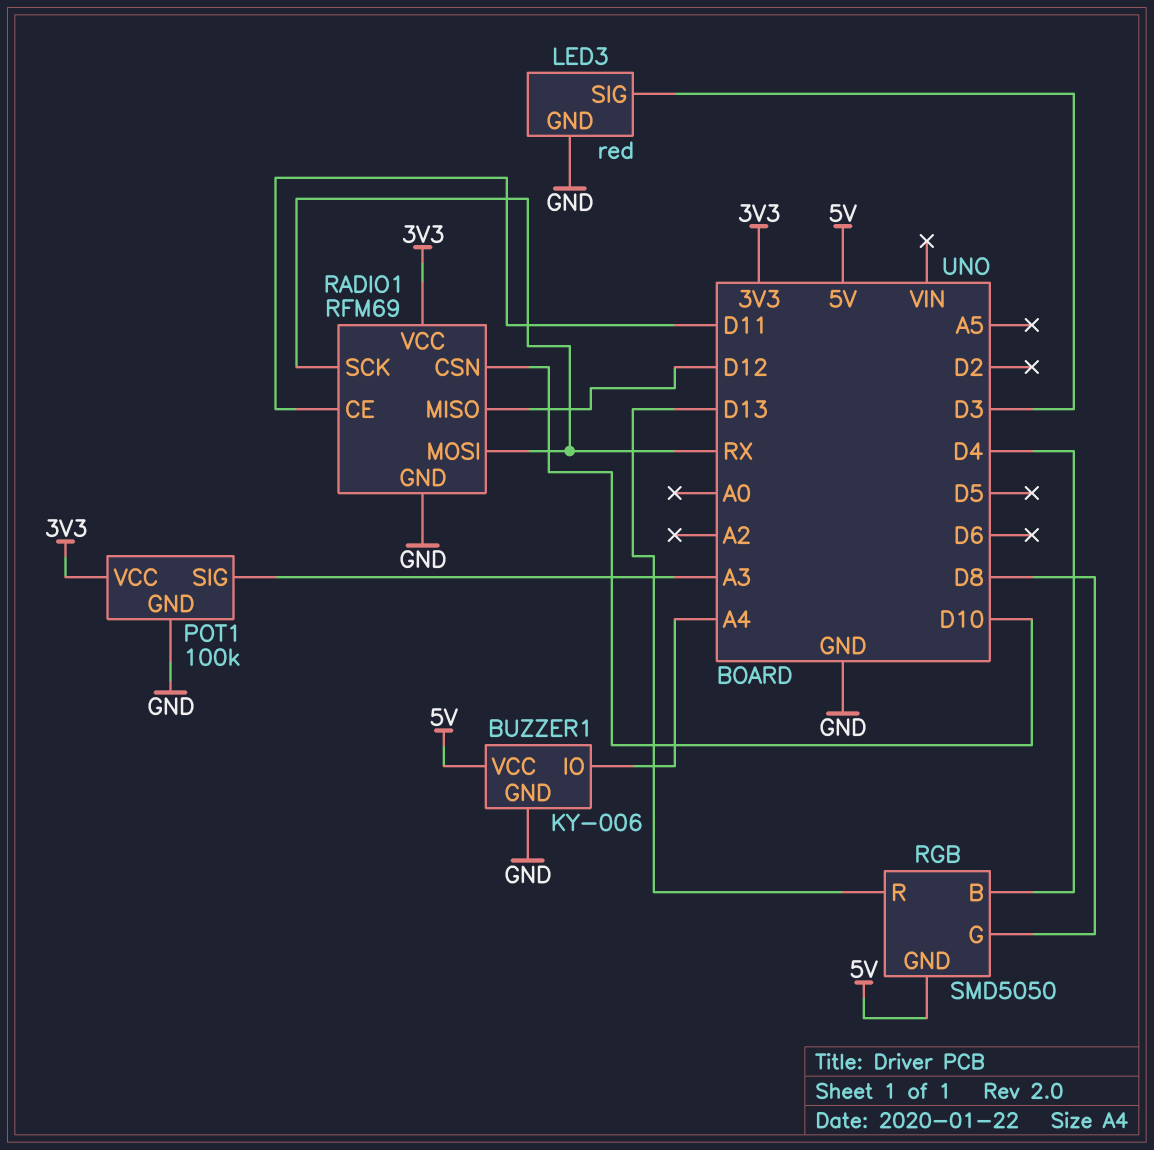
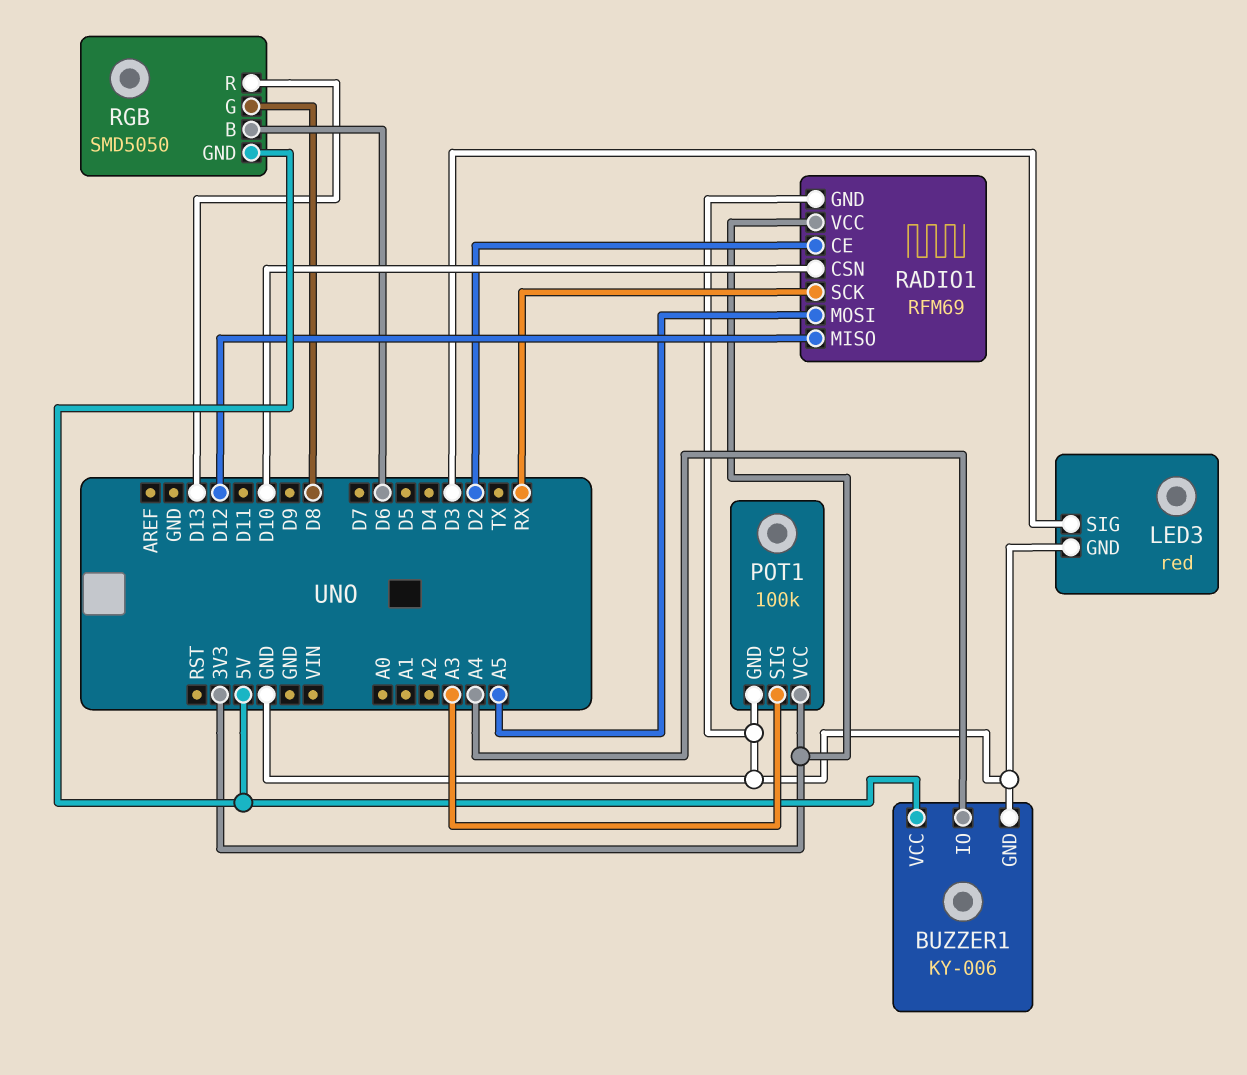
RADIO1 pin CE: D11 -> D2
RADIO1 pin MOSI: RX -> A5
RGB pin B: D4 -> D6

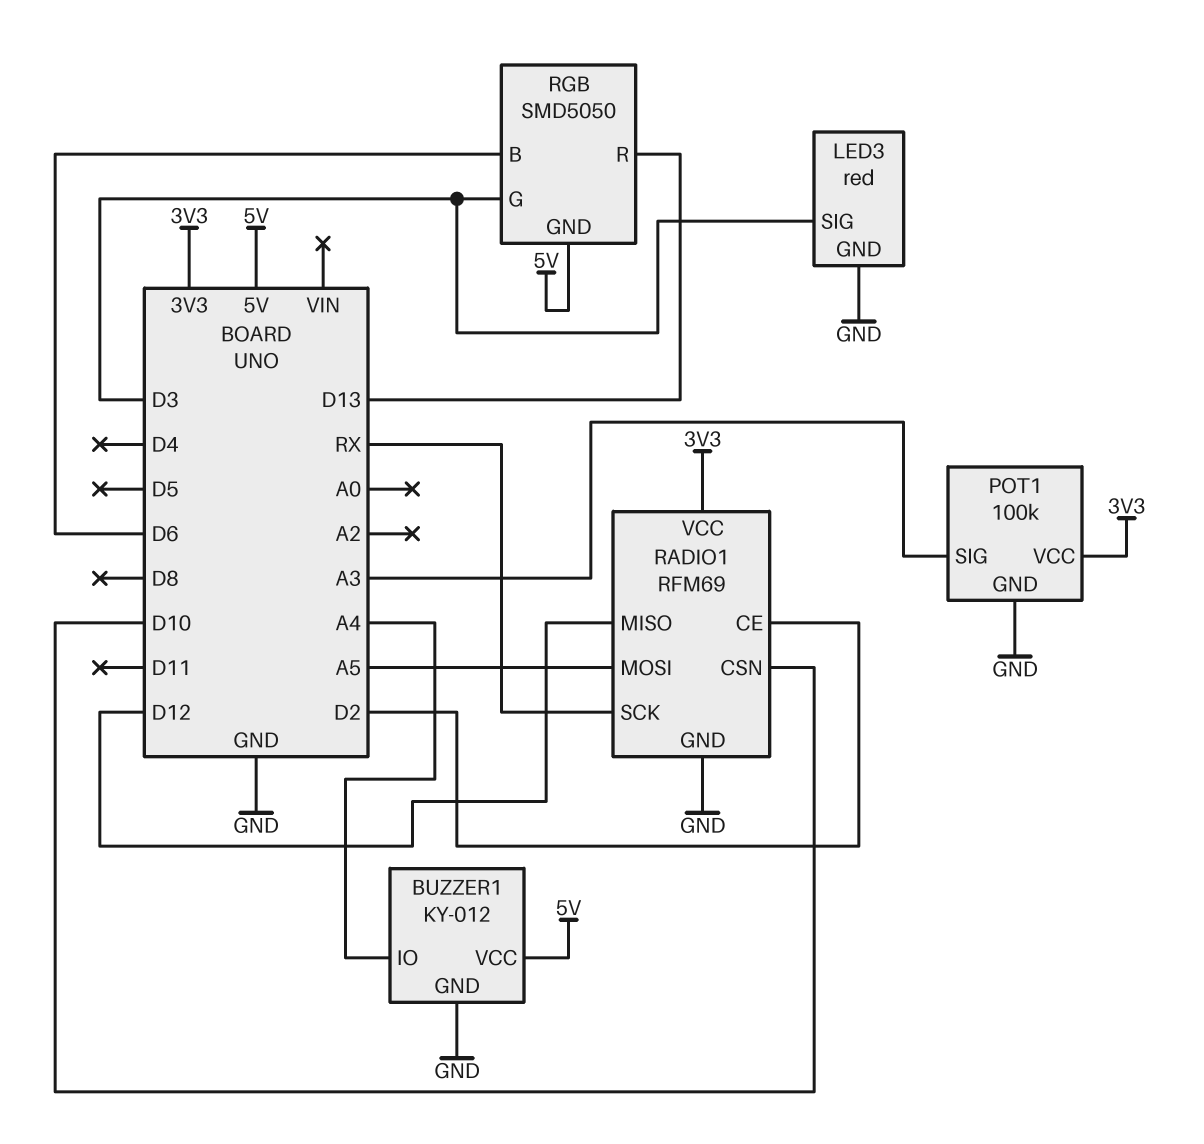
BUZZER1: KY-006 -> KY-012
RGB pin G: D8 -> D3

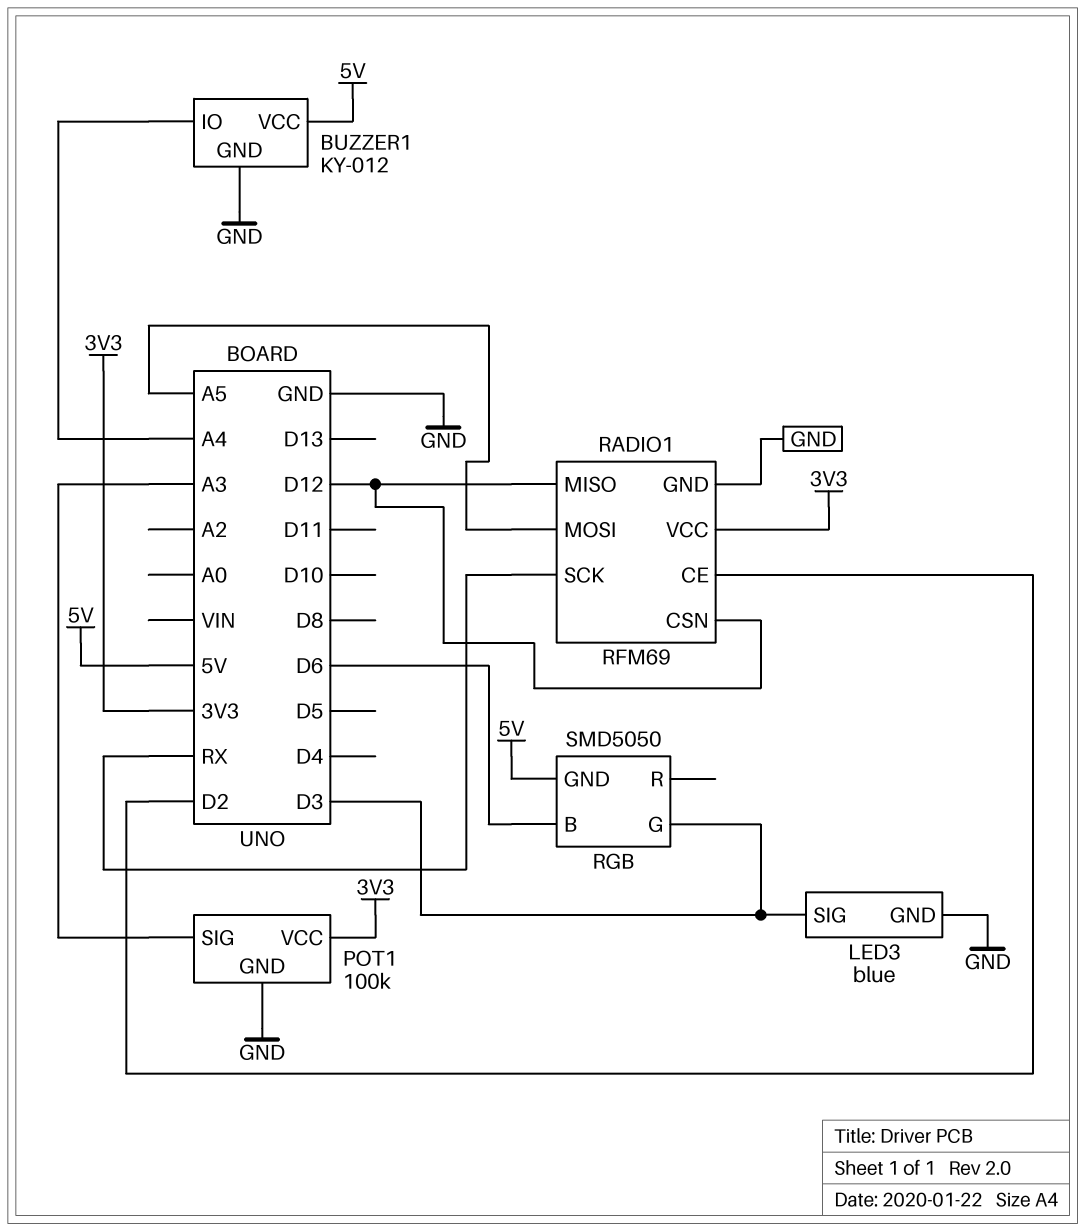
LED3: red -> blue
RADIO1 pin CSN: D10 -> D12
RGB pin R: D13 -> none

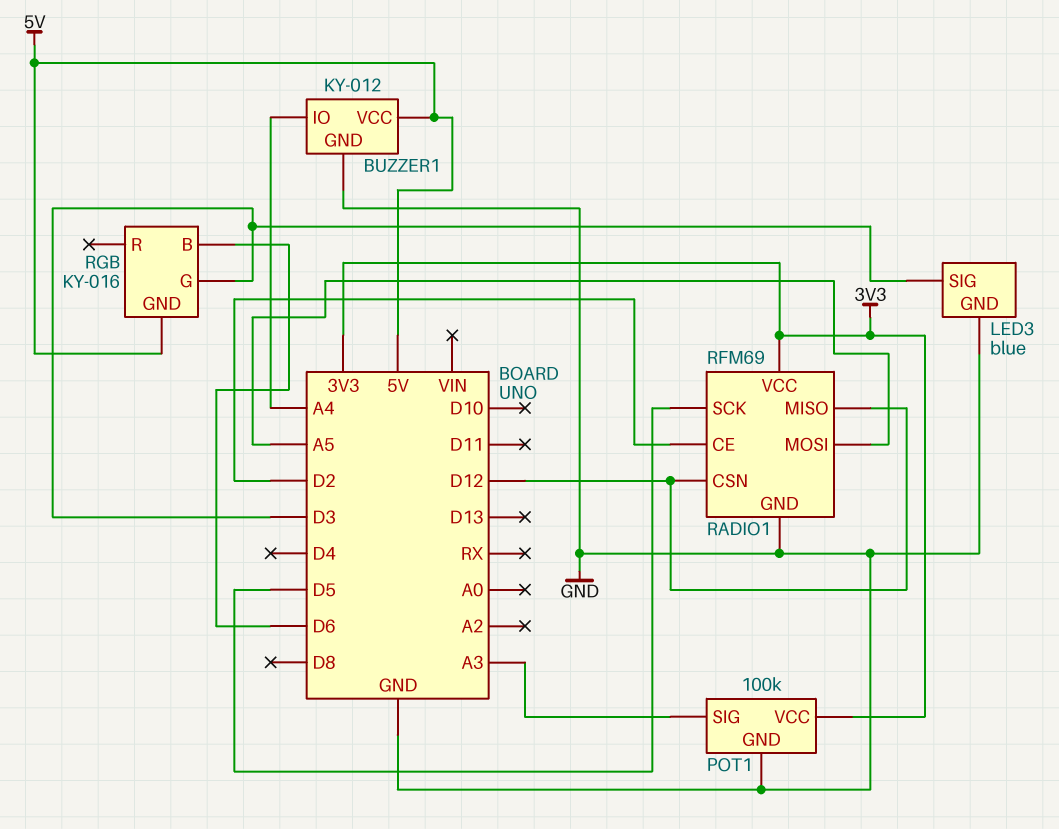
RADIO1 pin SCK: RX -> D5
RGB: SMD5050 -> KY-016

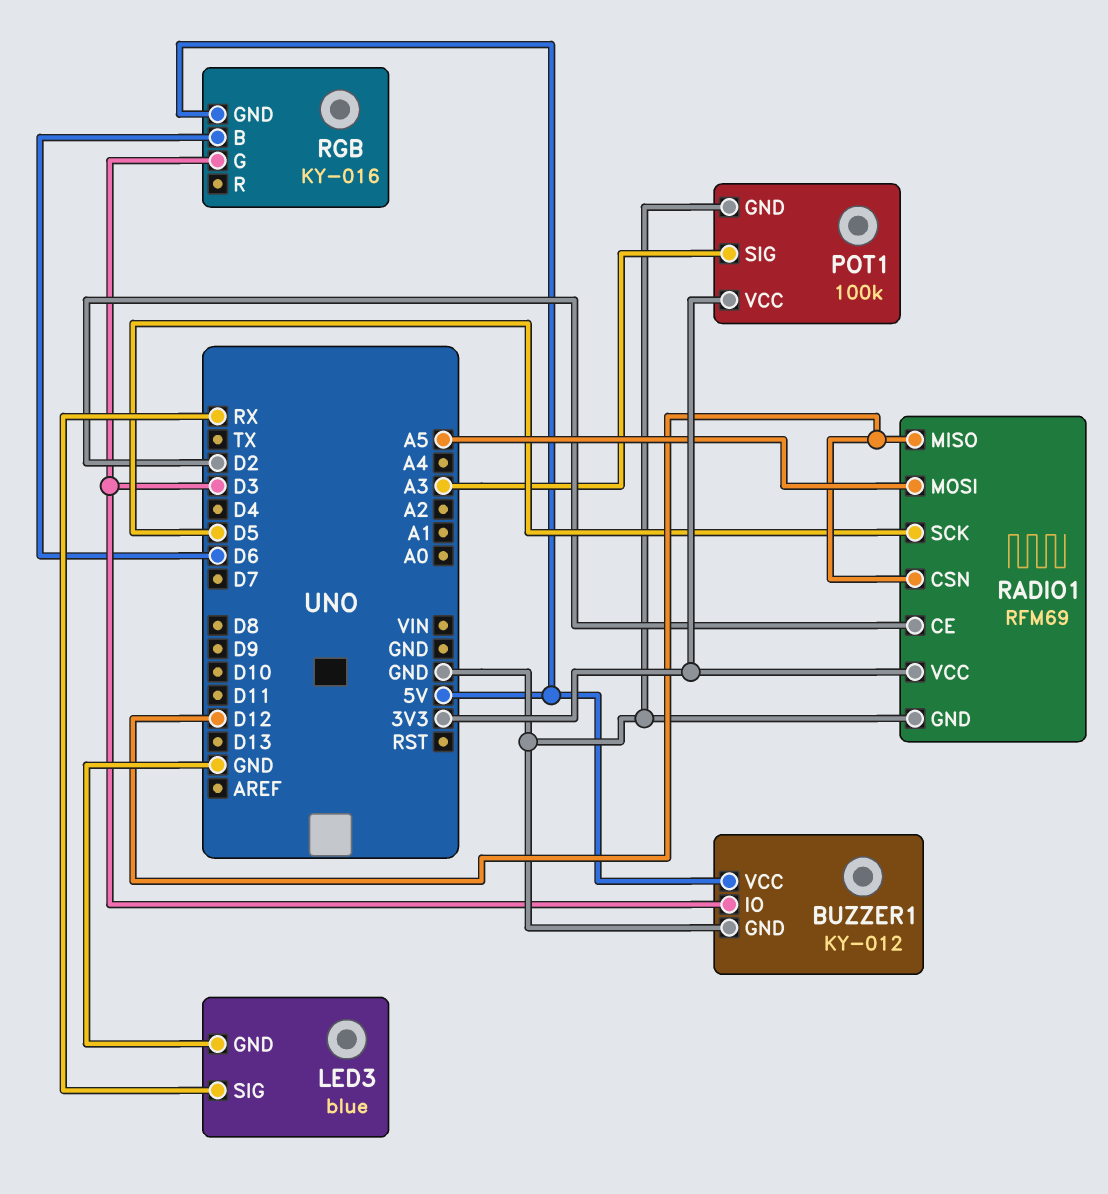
BUZZER1 pin IO: A4 -> D3
LED3 pin SIG: D3 -> RX

